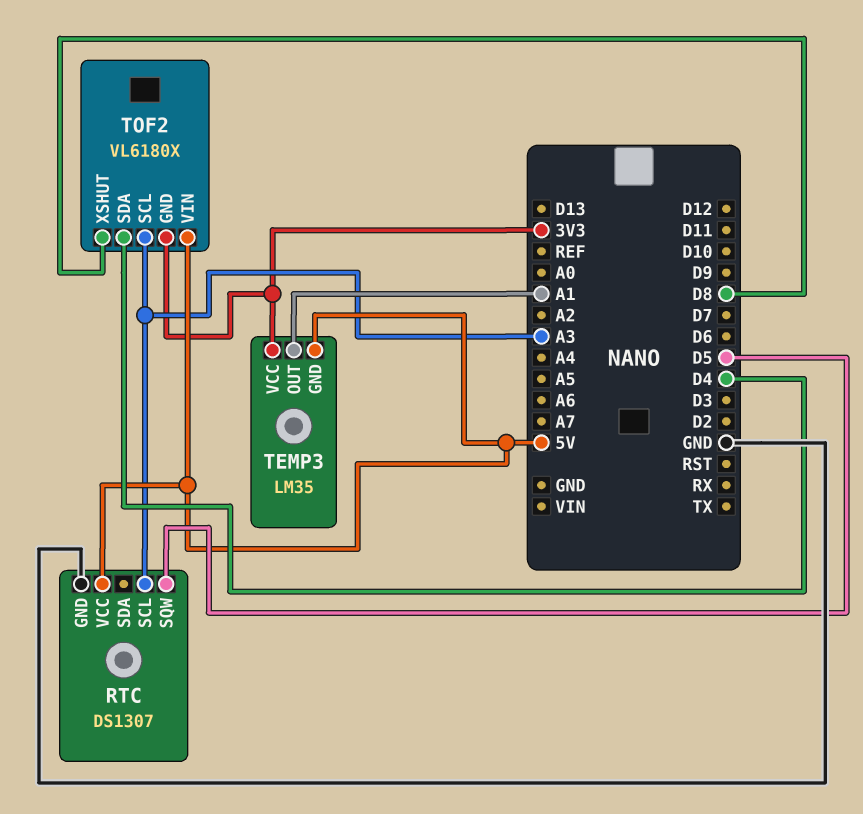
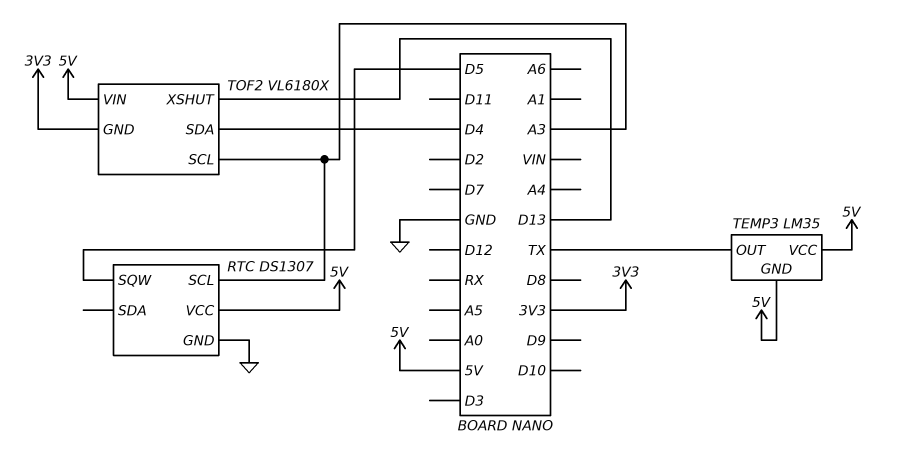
TEMP3 pin OUT: A1 -> TX
TEMP3 pin VCC: 3V3 -> 5V
TOF2 pin XSHUT: D8 -> D13

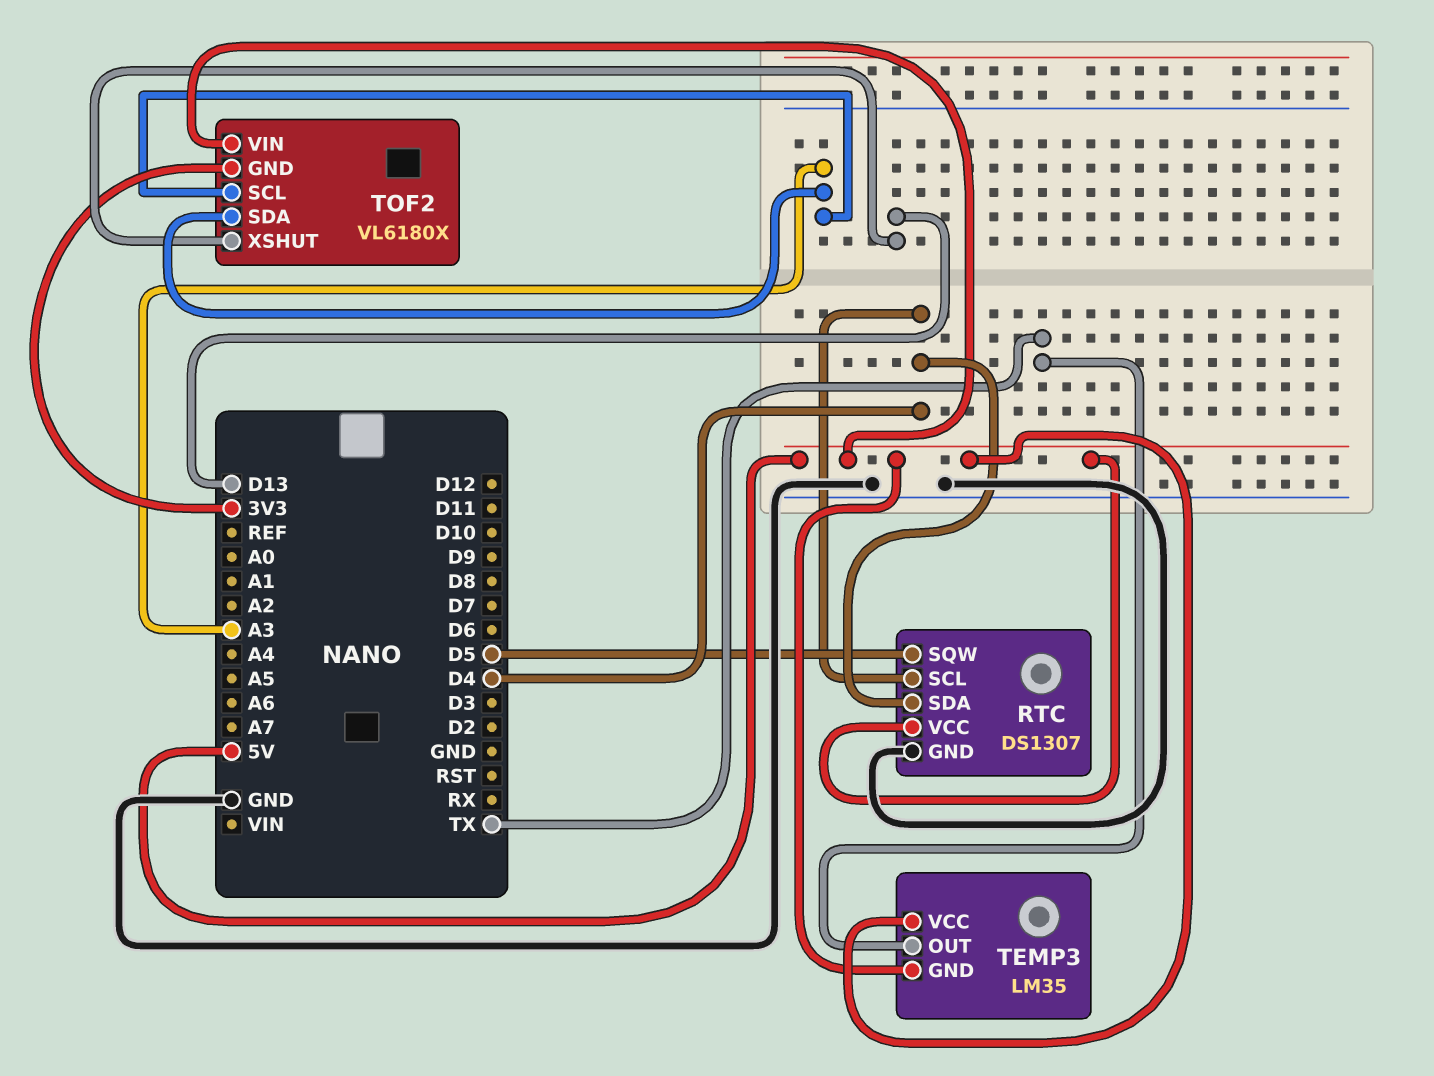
RTC pin SCL: A3 -> D4
RTC pin SDA: none -> D4
TOF2 pin SDA: D4 -> A3

